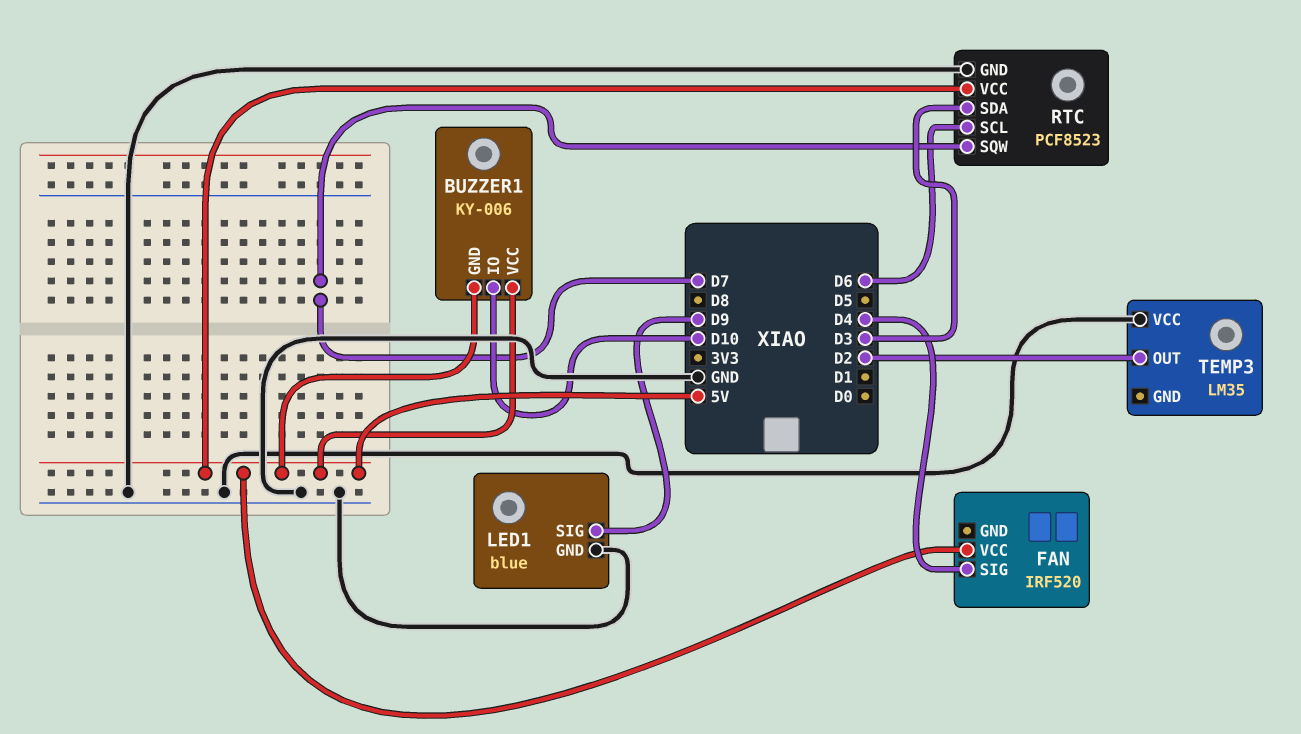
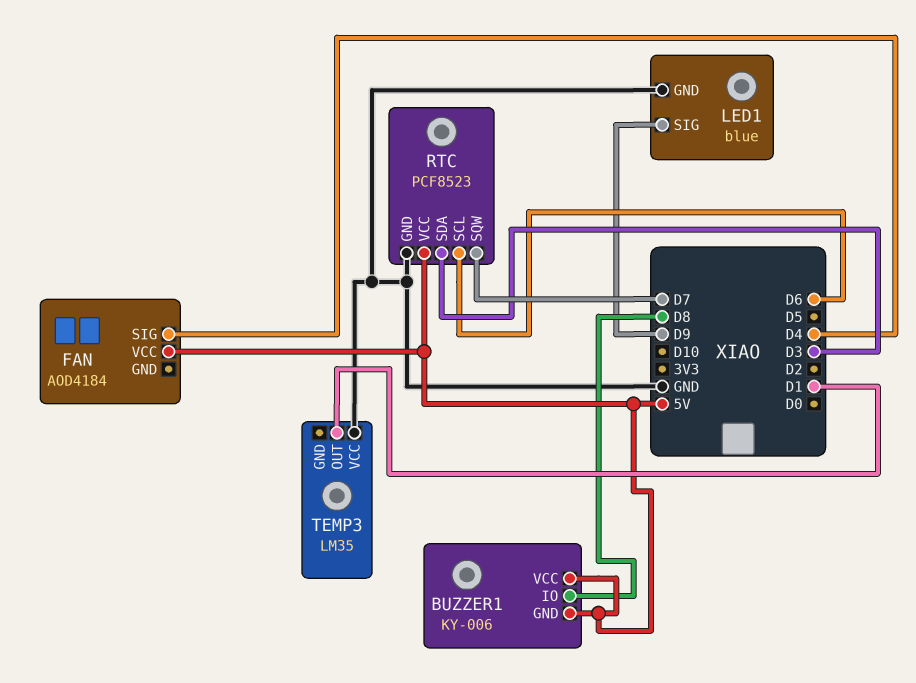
BUZZER1 pin IO: D10 -> D8
FAN: IRF520 -> AOD4184
TEMP3 pin OUT: D2 -> D1

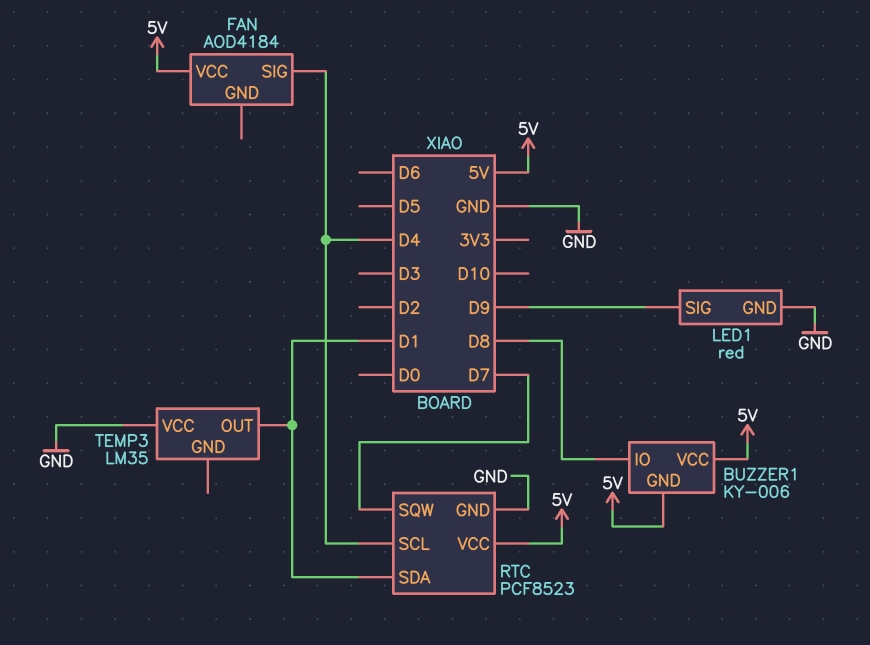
LED1: blue -> red
RTC pin SCL: D6 -> D4
RTC pin SDA: D3 -> D1

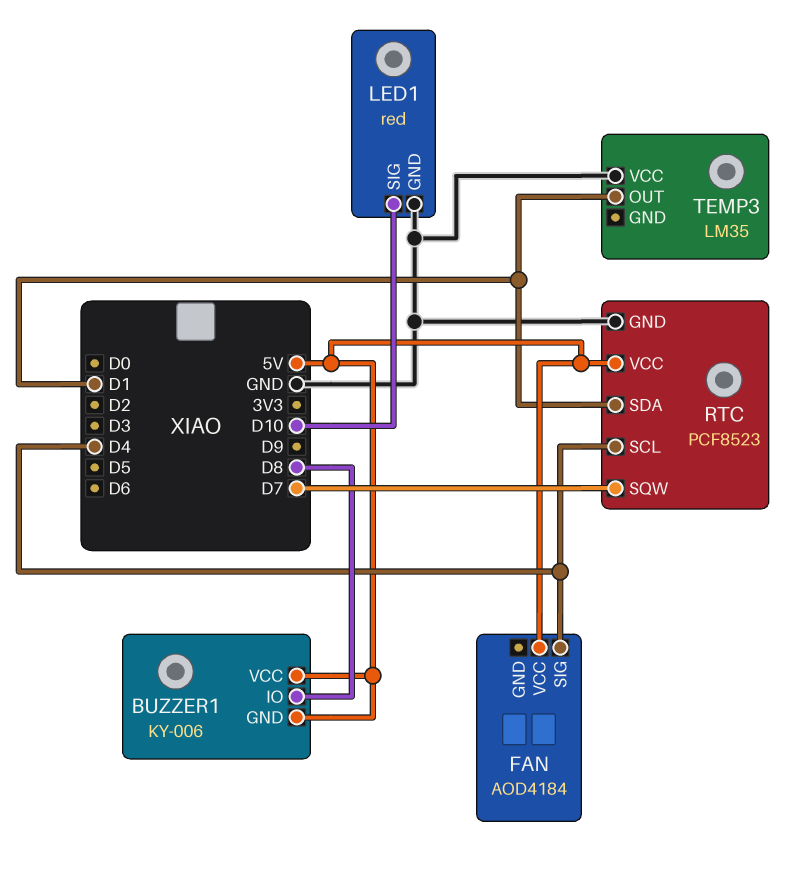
LED1 pin SIG: D9 -> D10

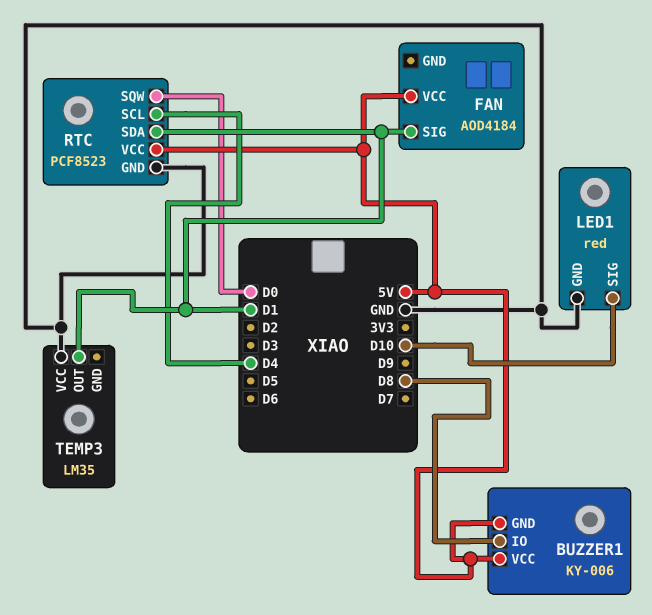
FAN pin SIG: D4 -> D1
RTC pin SQW: D7 -> D0

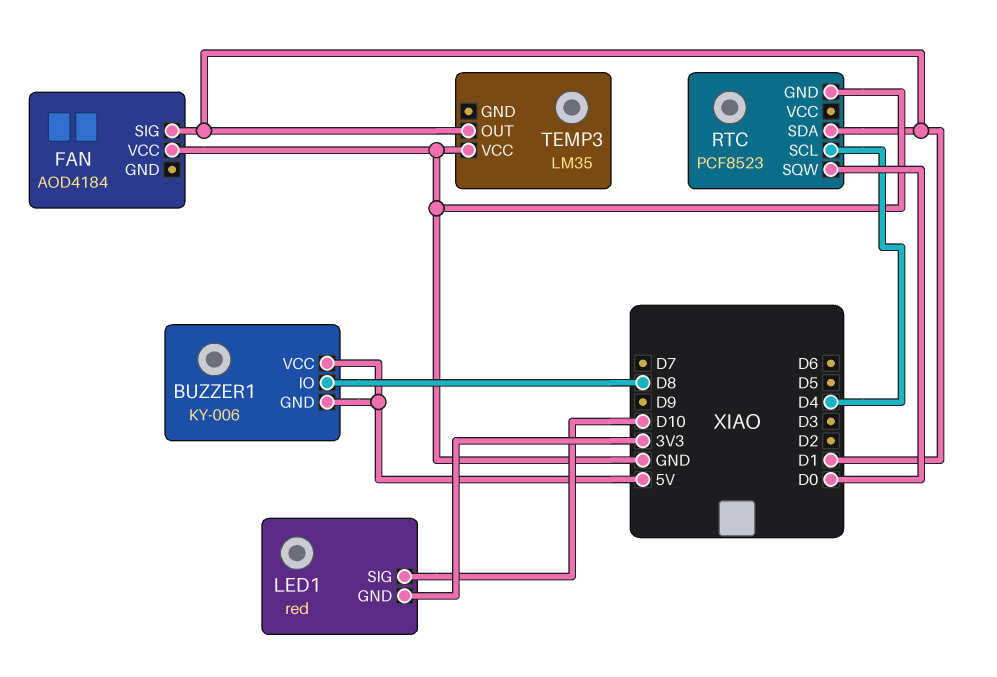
FAN pin VCC: 5V -> GND
LED1 pin GND: GND -> 3V3
RTC pin VCC: 5V -> none

